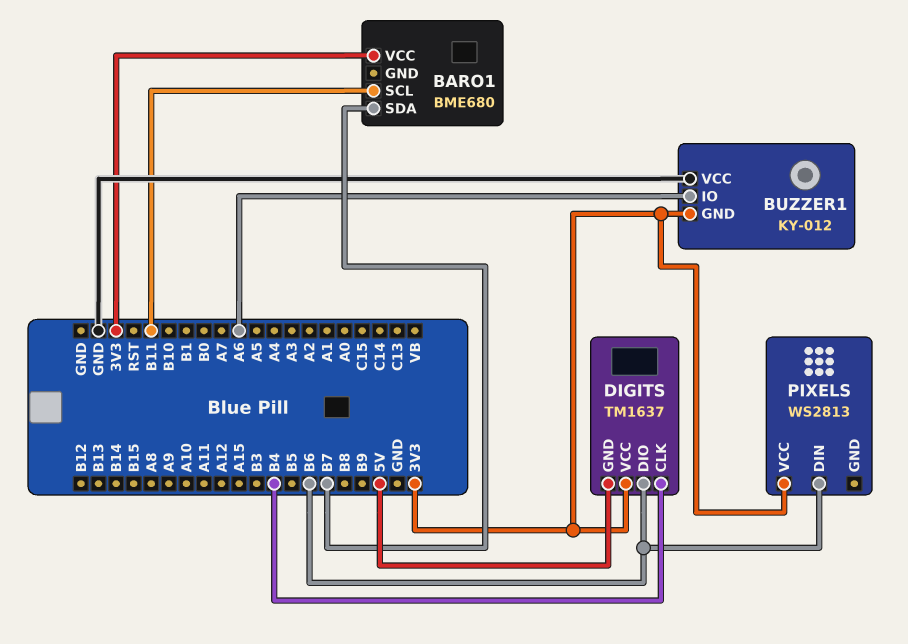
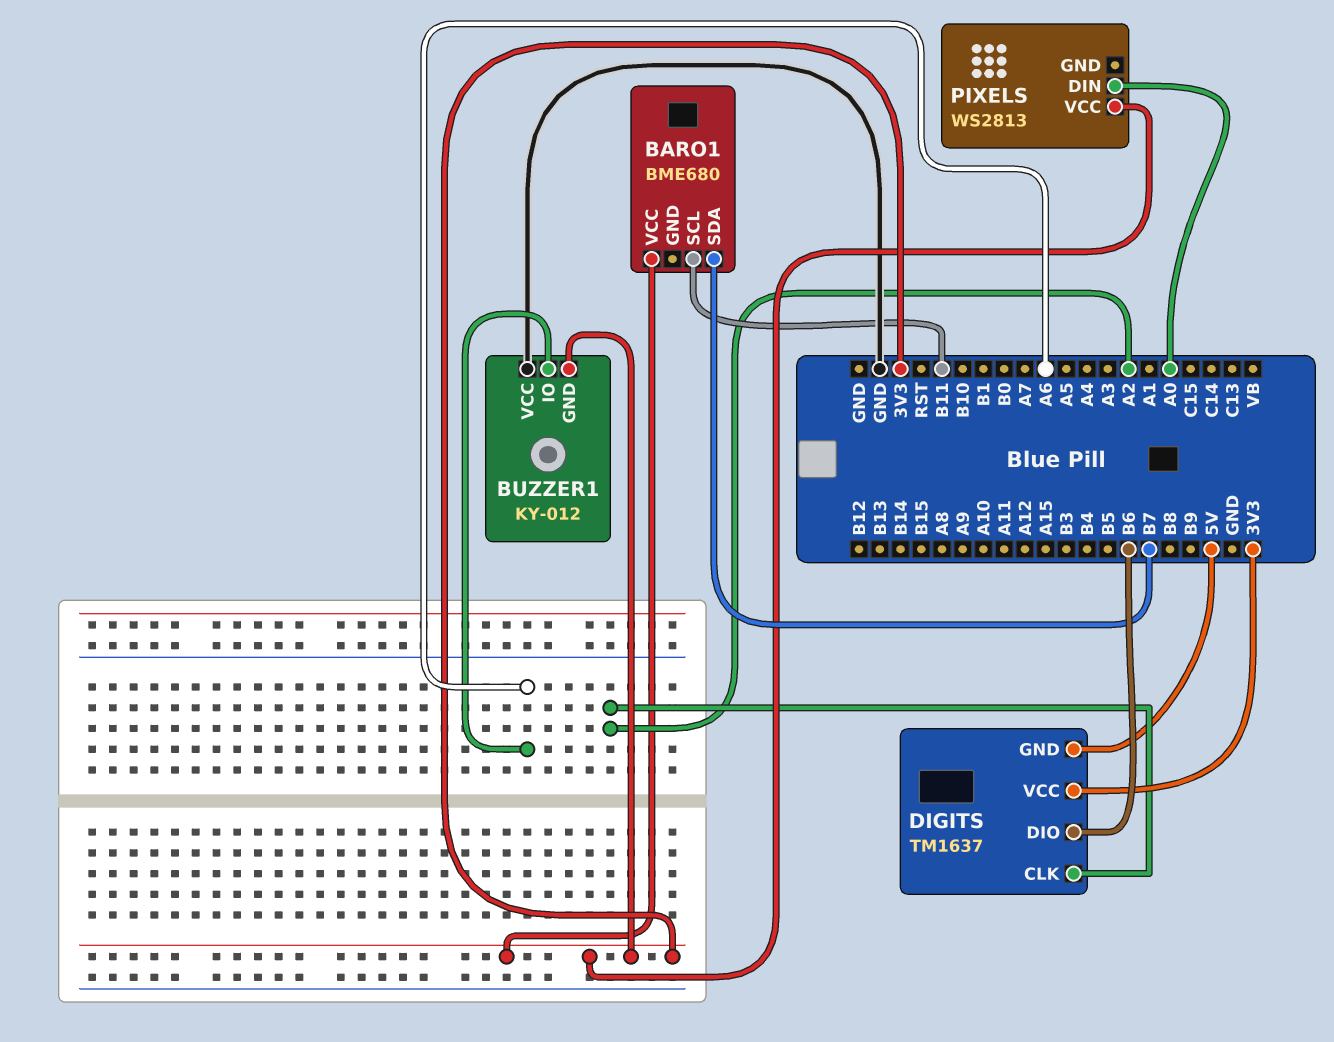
DIGITS pin CLK: B4 -> A2
PIXELS pin DIN: B6 -> A0

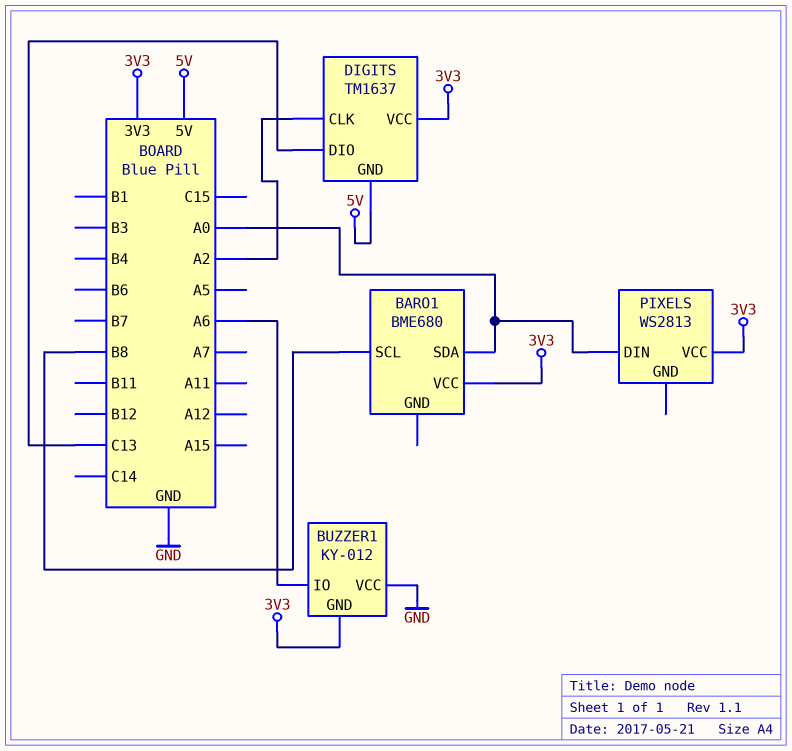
BARO1 pin SCL: B11 -> B8
BARO1 pin SDA: B7 -> A0
DIGITS pin DIO: B6 -> C13

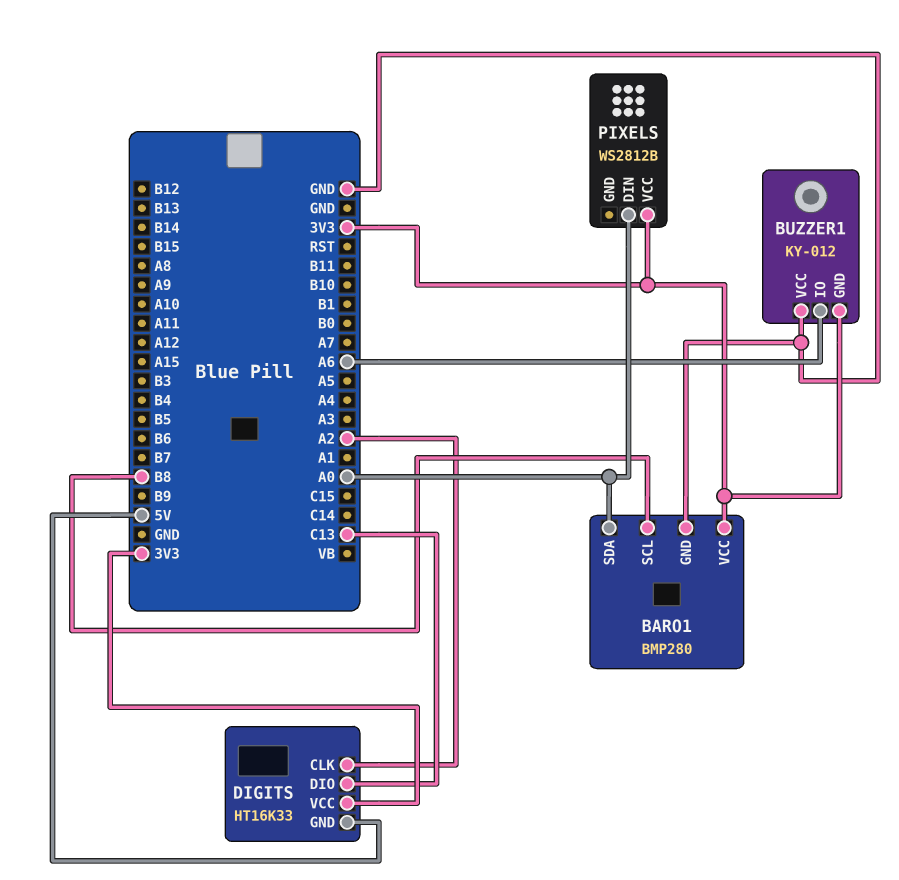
BARO1: BME680 -> BMP280
BARO1 pin GND: none -> GND
DIGITS: TM1637 -> HT16K33
PIXELS: WS2813 -> WS2812B

